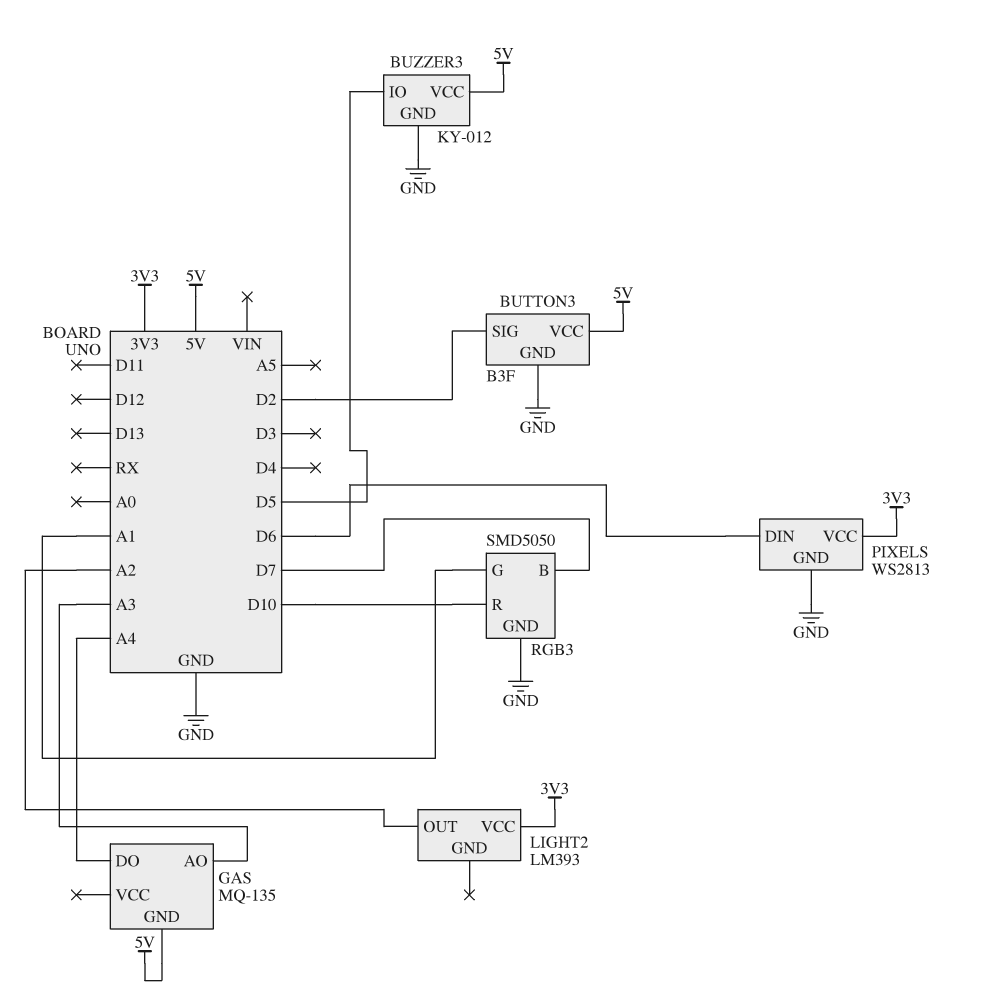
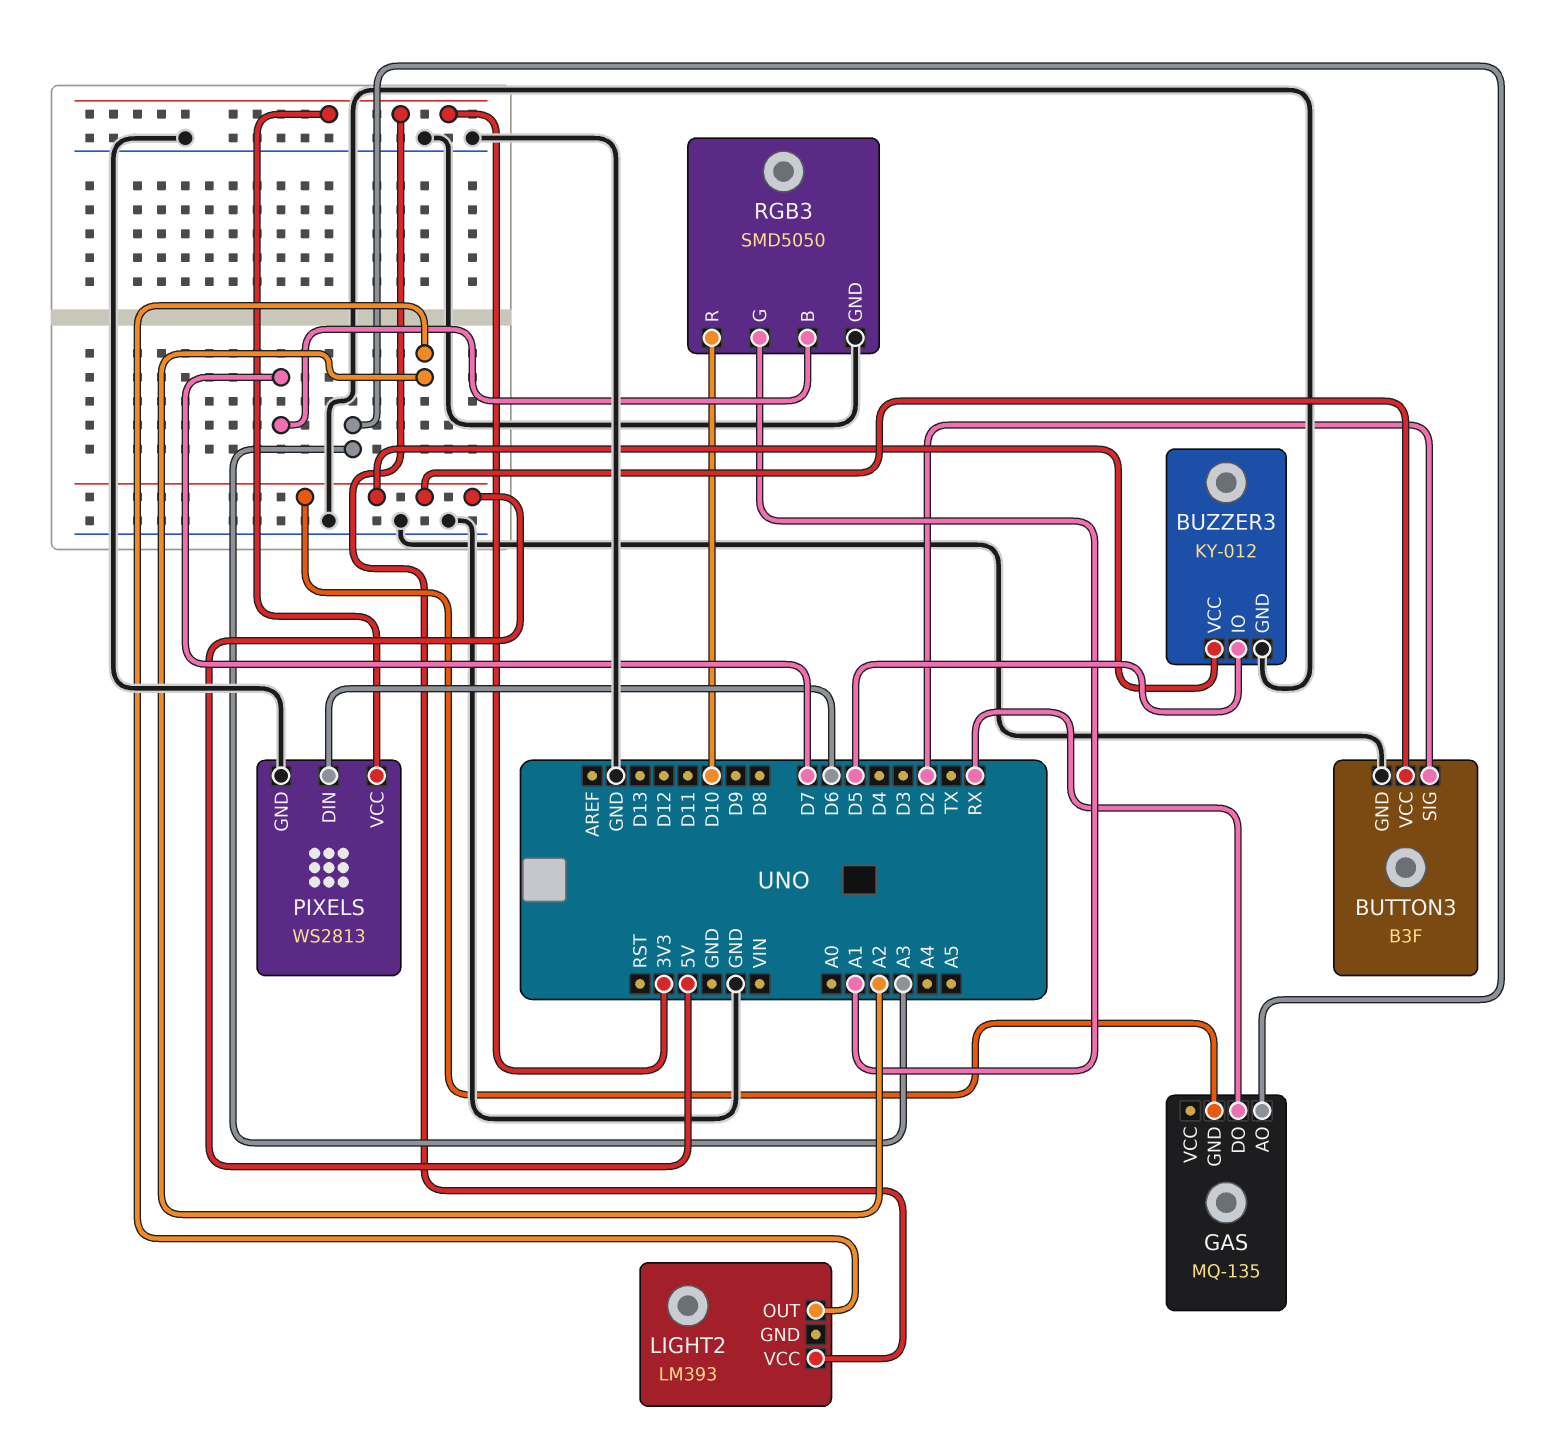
GAS pin DO: A4 -> RX

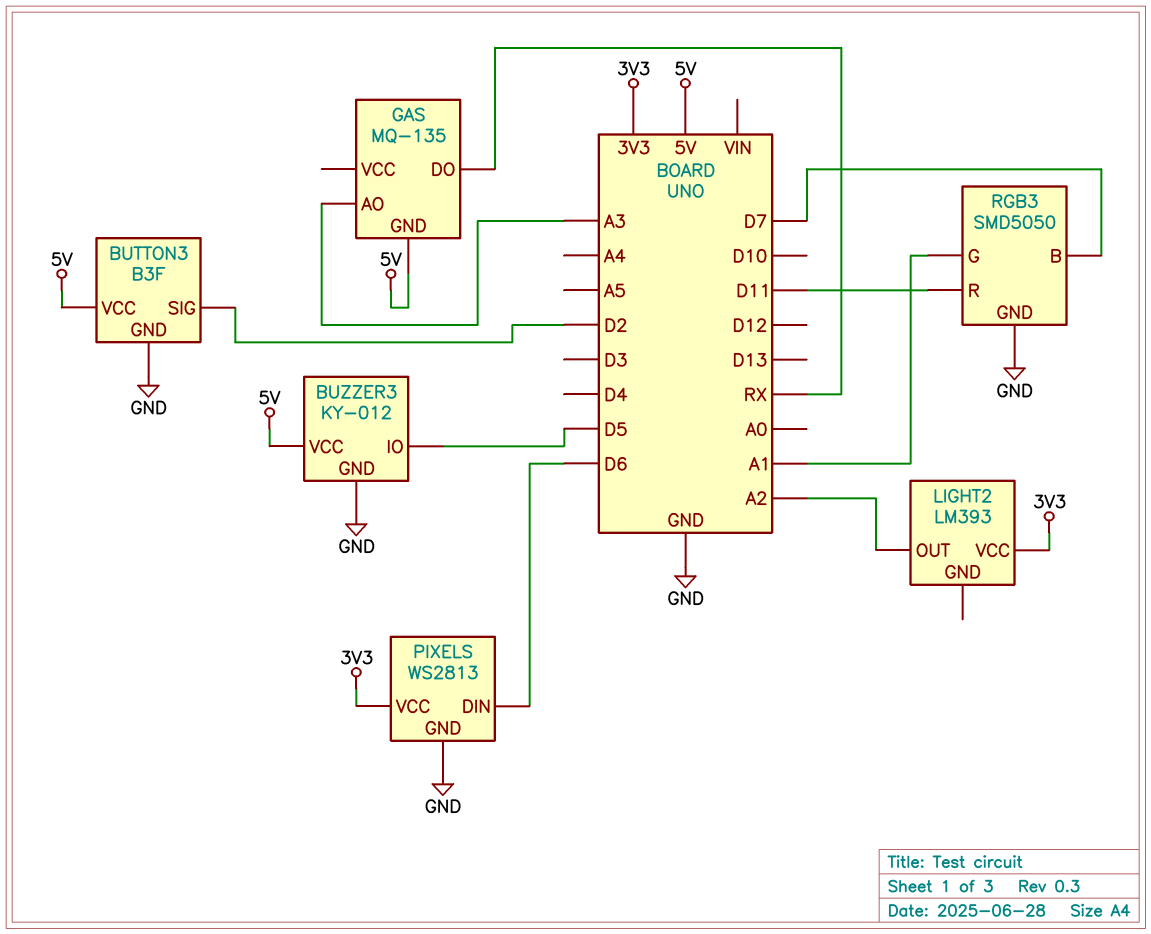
RGB3 pin R: D10 -> D11

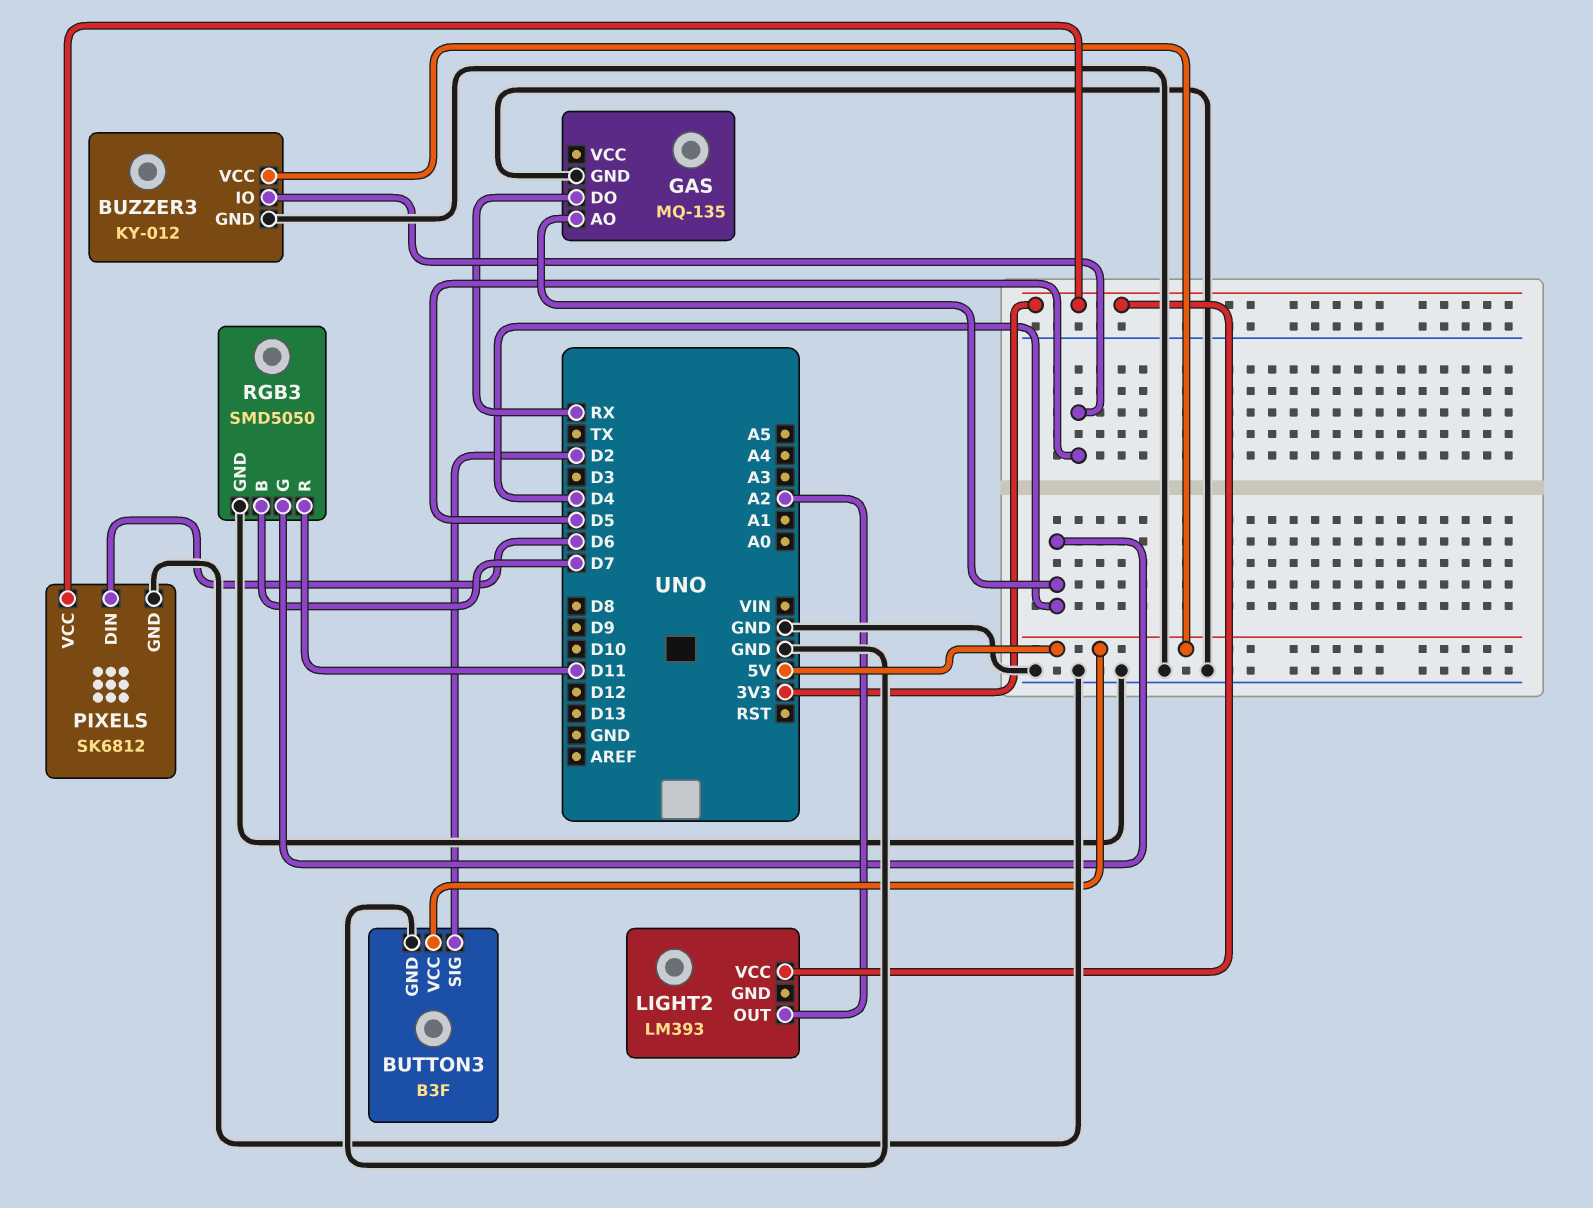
GAS pin AO: A3 -> D4
GAS pin GND: 5V -> GND
PIXELS: WS2813 -> SK6812
RGB3 pin G: A1 -> D4

